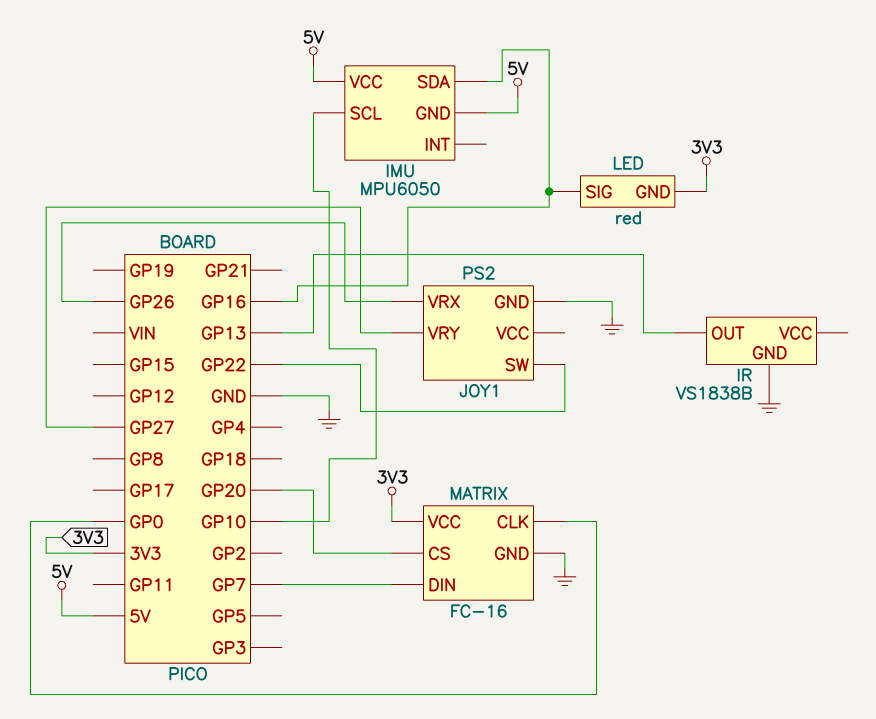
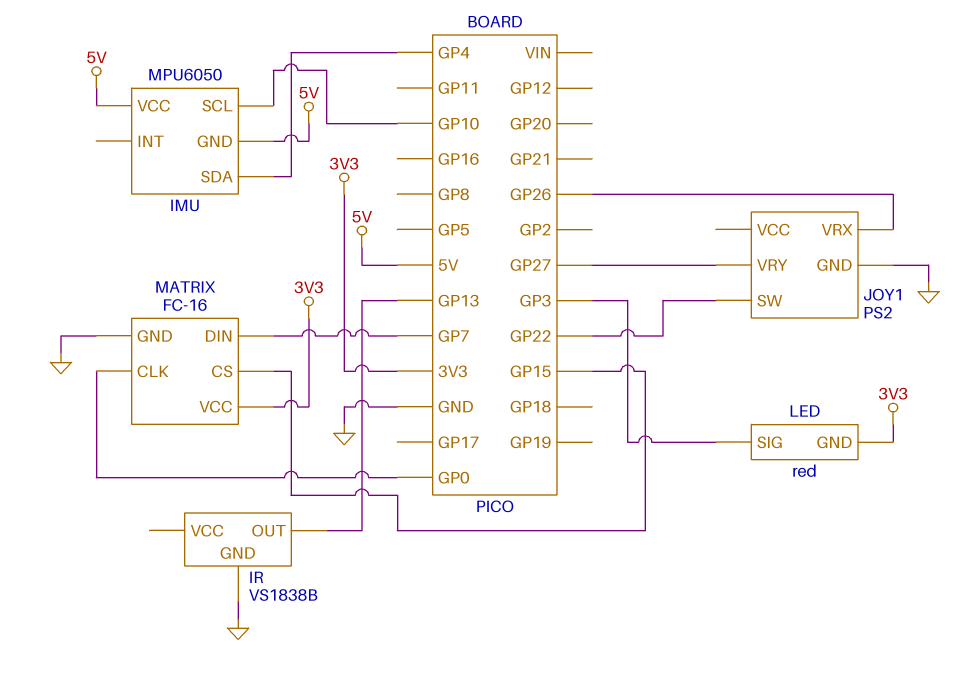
IMU pin SDA: GP16 -> GP4
LED pin SIG: GP16 -> GP3
MATRIX pin CS: GP20 -> GP15

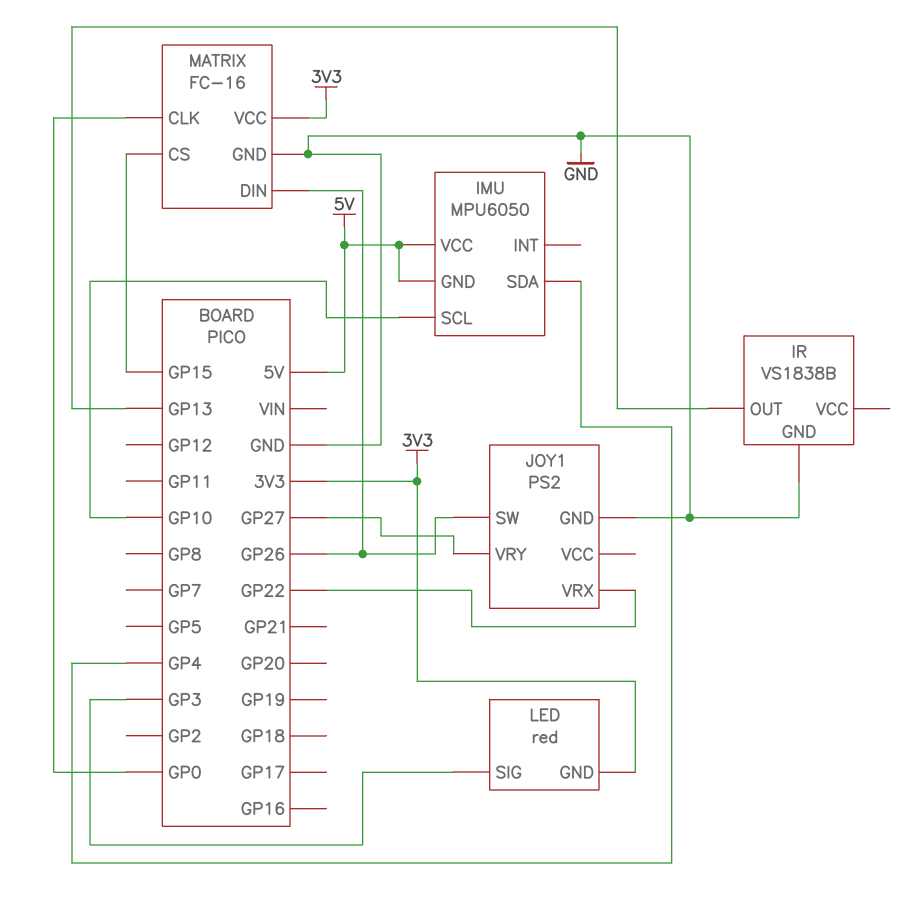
JOY1 pin SW: GP22 -> GP26
JOY1 pin VRX: GP26 -> GP22
MATRIX pin DIN: GP7 -> GP26

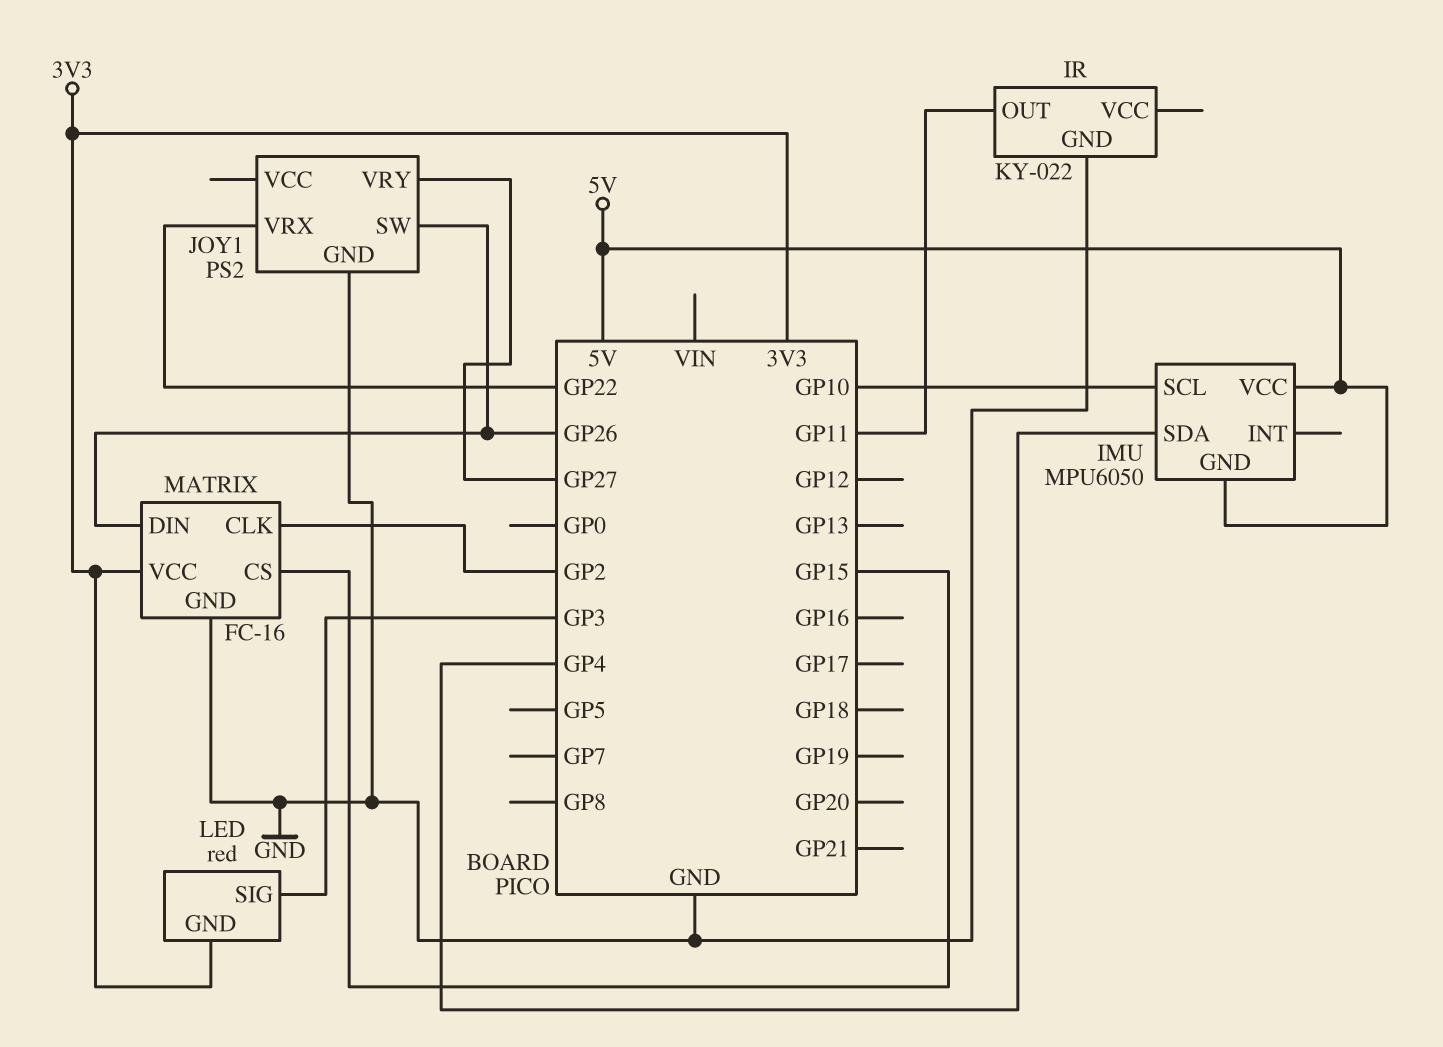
IR: VS1838B -> KY-022
IR pin OUT: GP13 -> GP11
MATRIX pin CLK: GP0 -> GP2

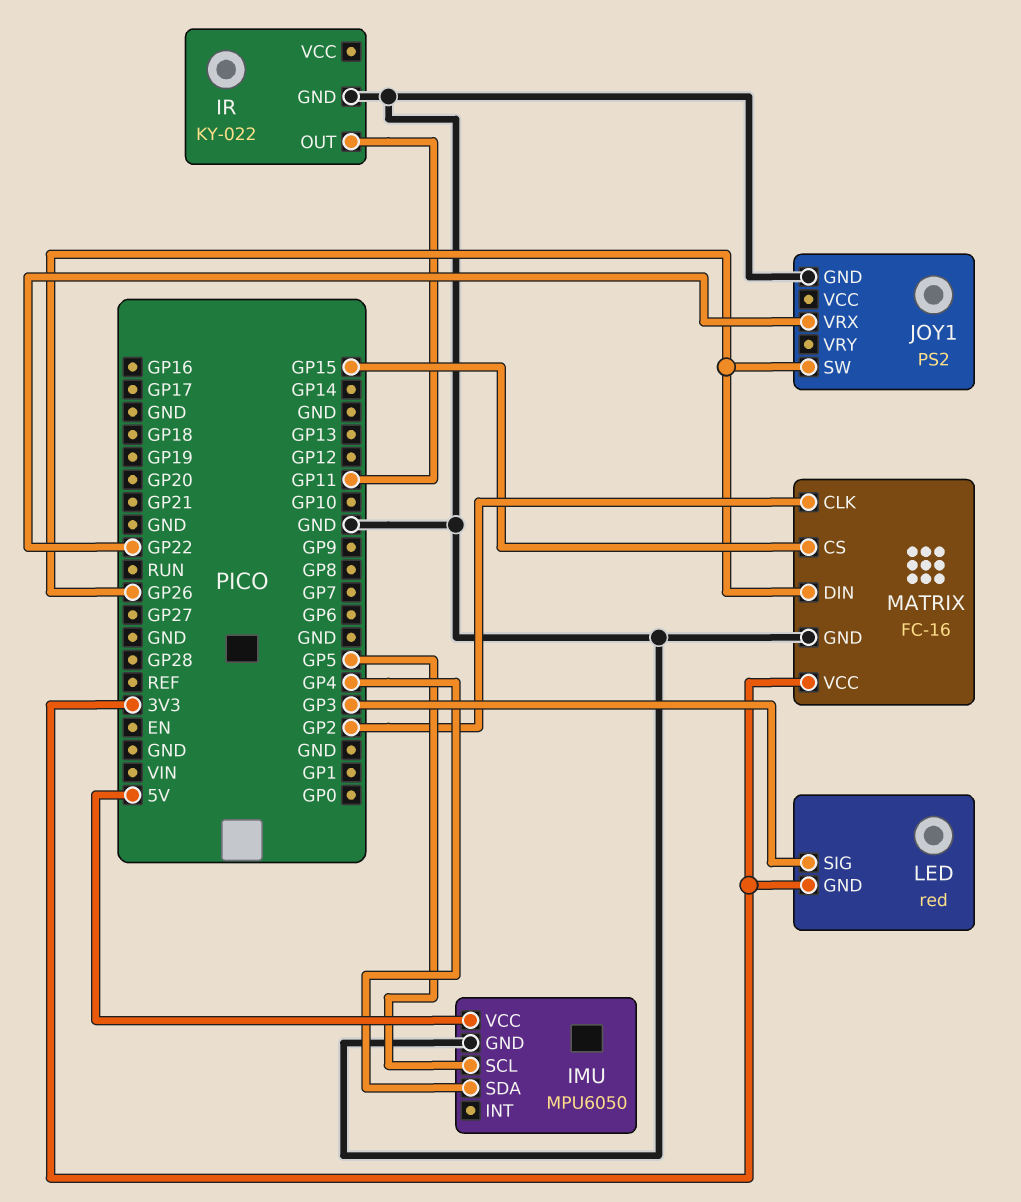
IMU pin GND: 5V -> GND
IMU pin SCL: GP10 -> GP5
JOY1 pin VRY: GP27 -> none

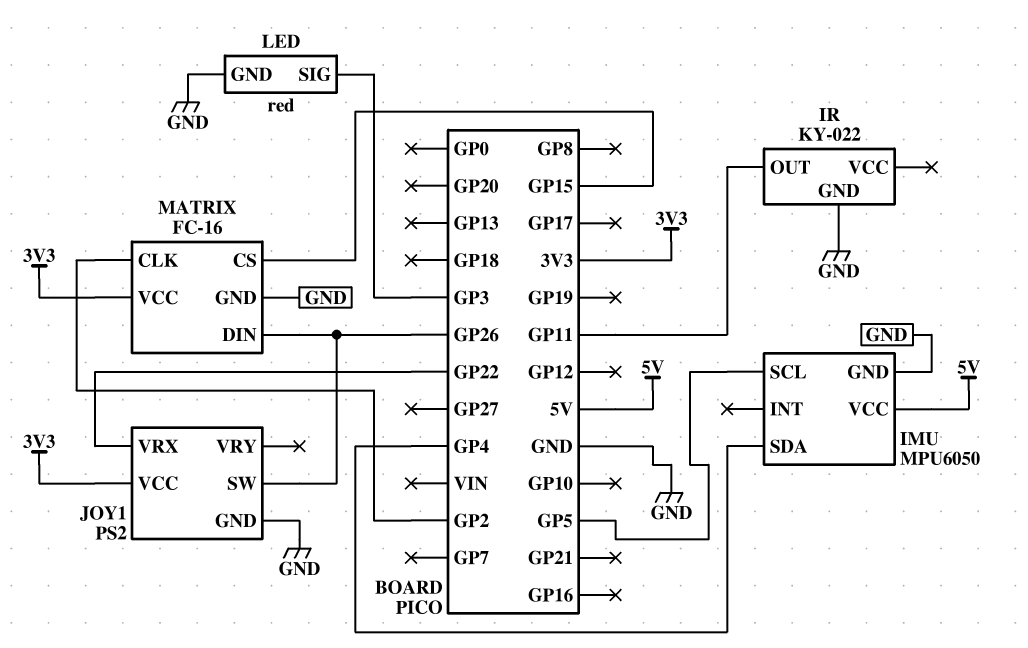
JOY1 pin VCC: none -> 3V3
LED pin GND: 3V3 -> GND

